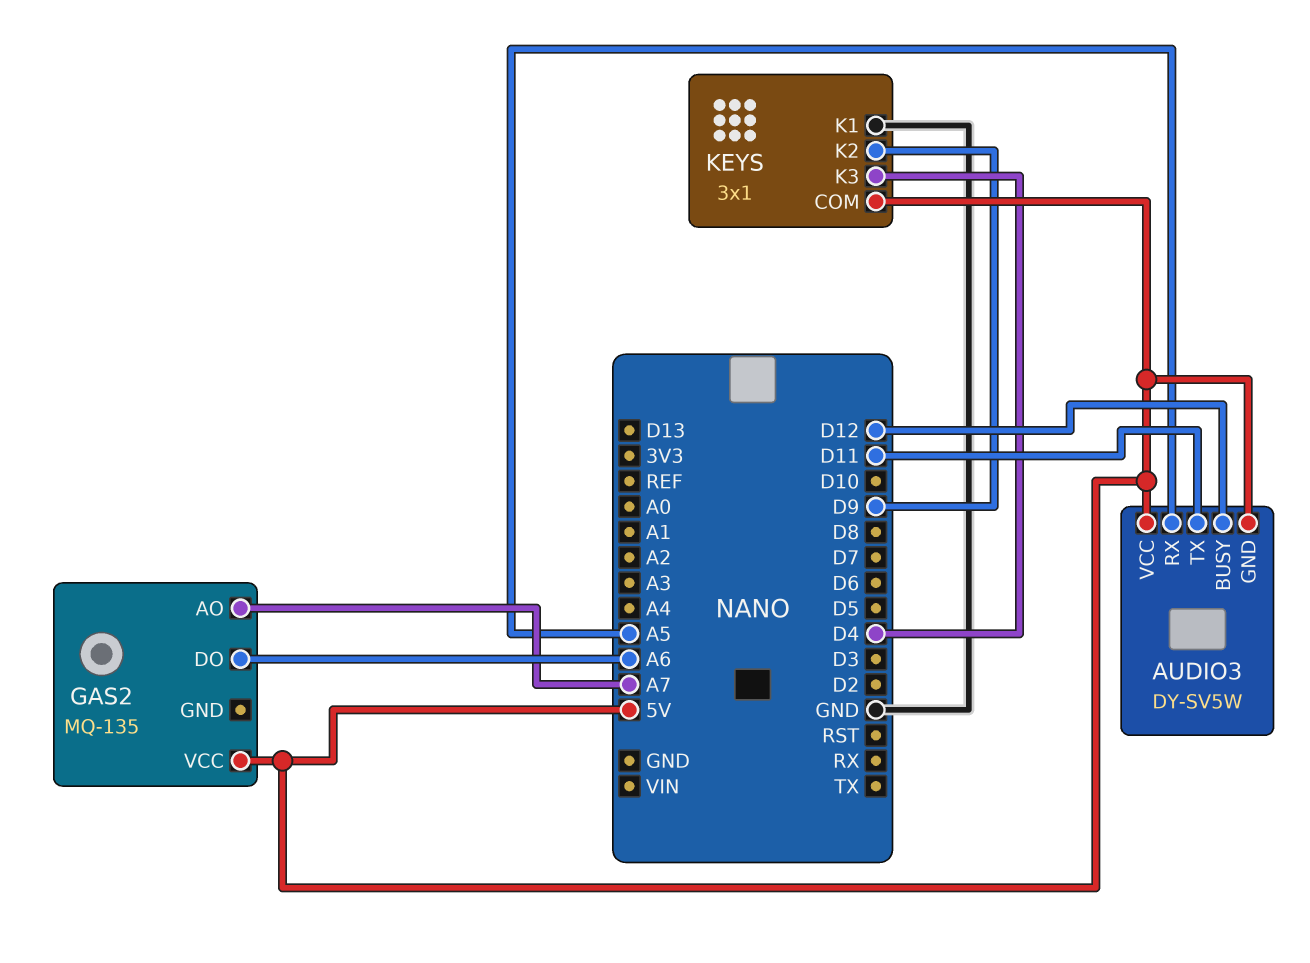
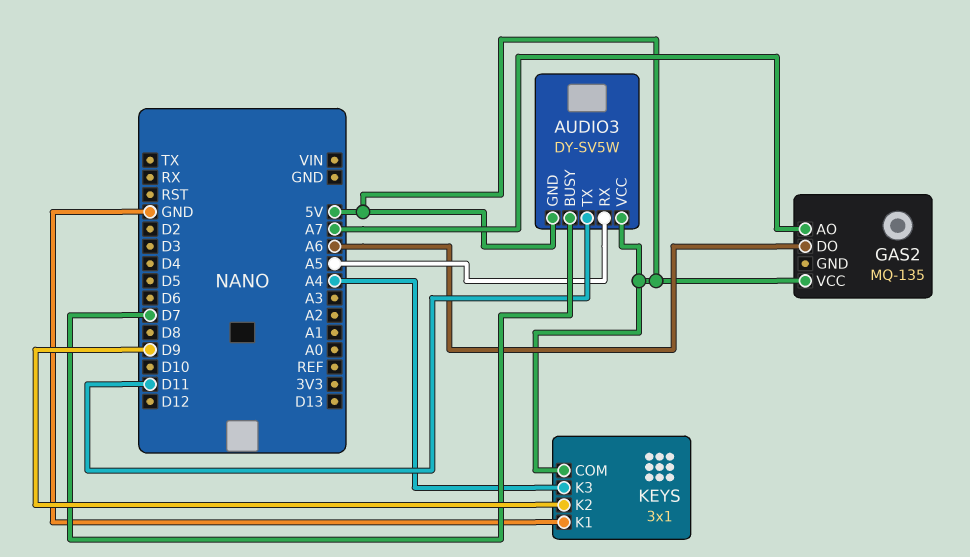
AUDIO3 pin BUSY: D12 -> D7
KEYS pin K3: D4 -> A4

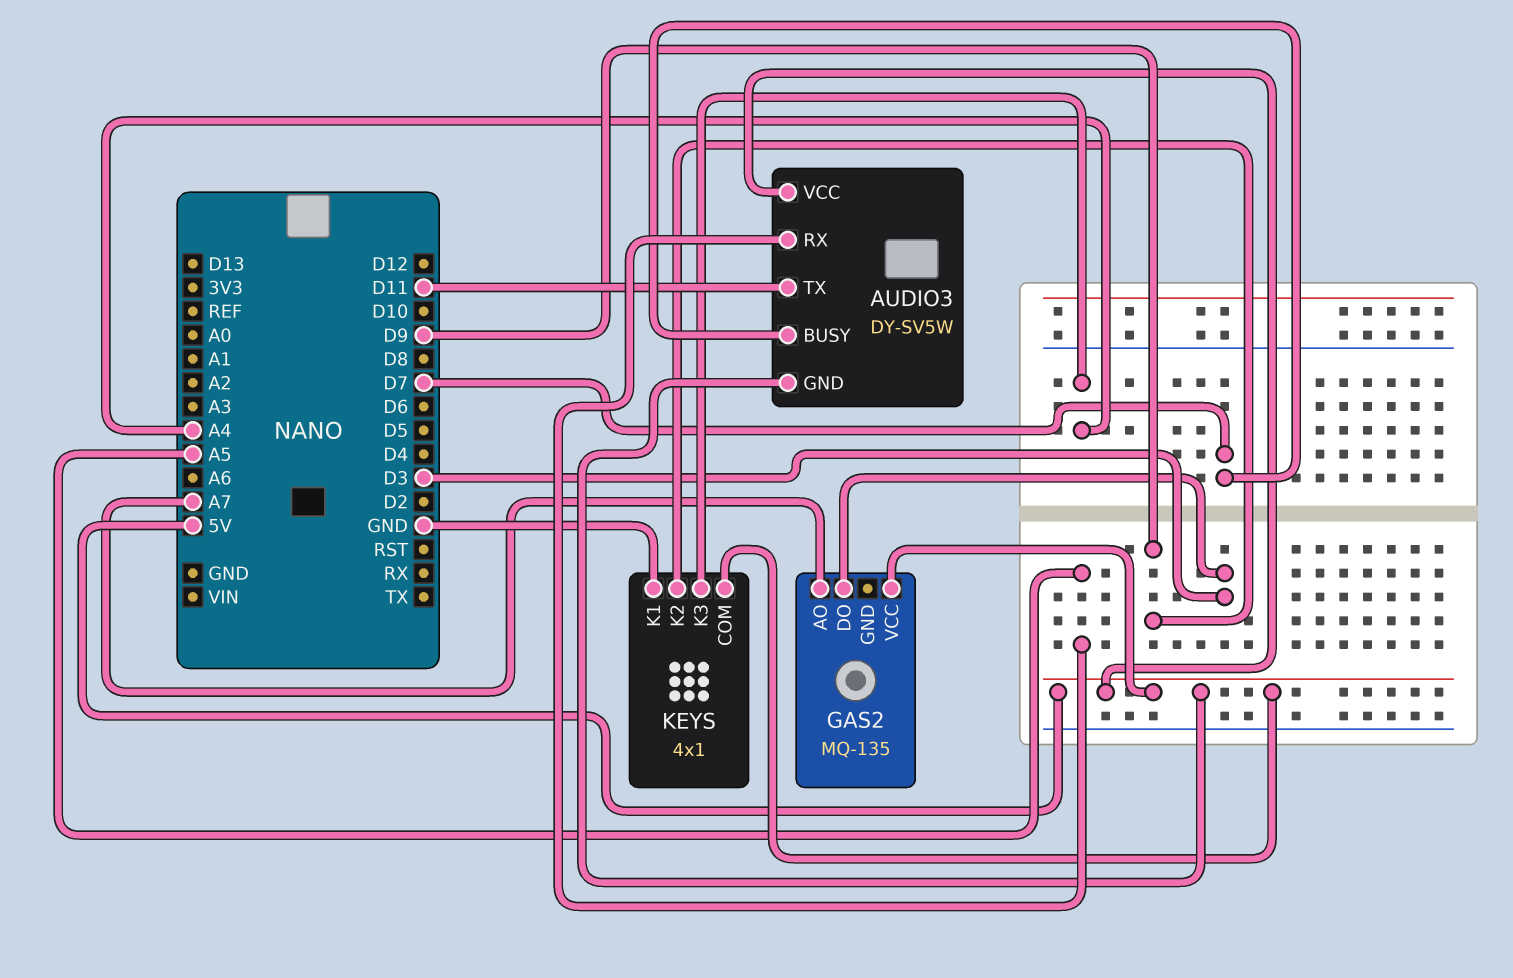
GAS2 pin DO: A6 -> D3
KEYS: 3x1 -> 4x1

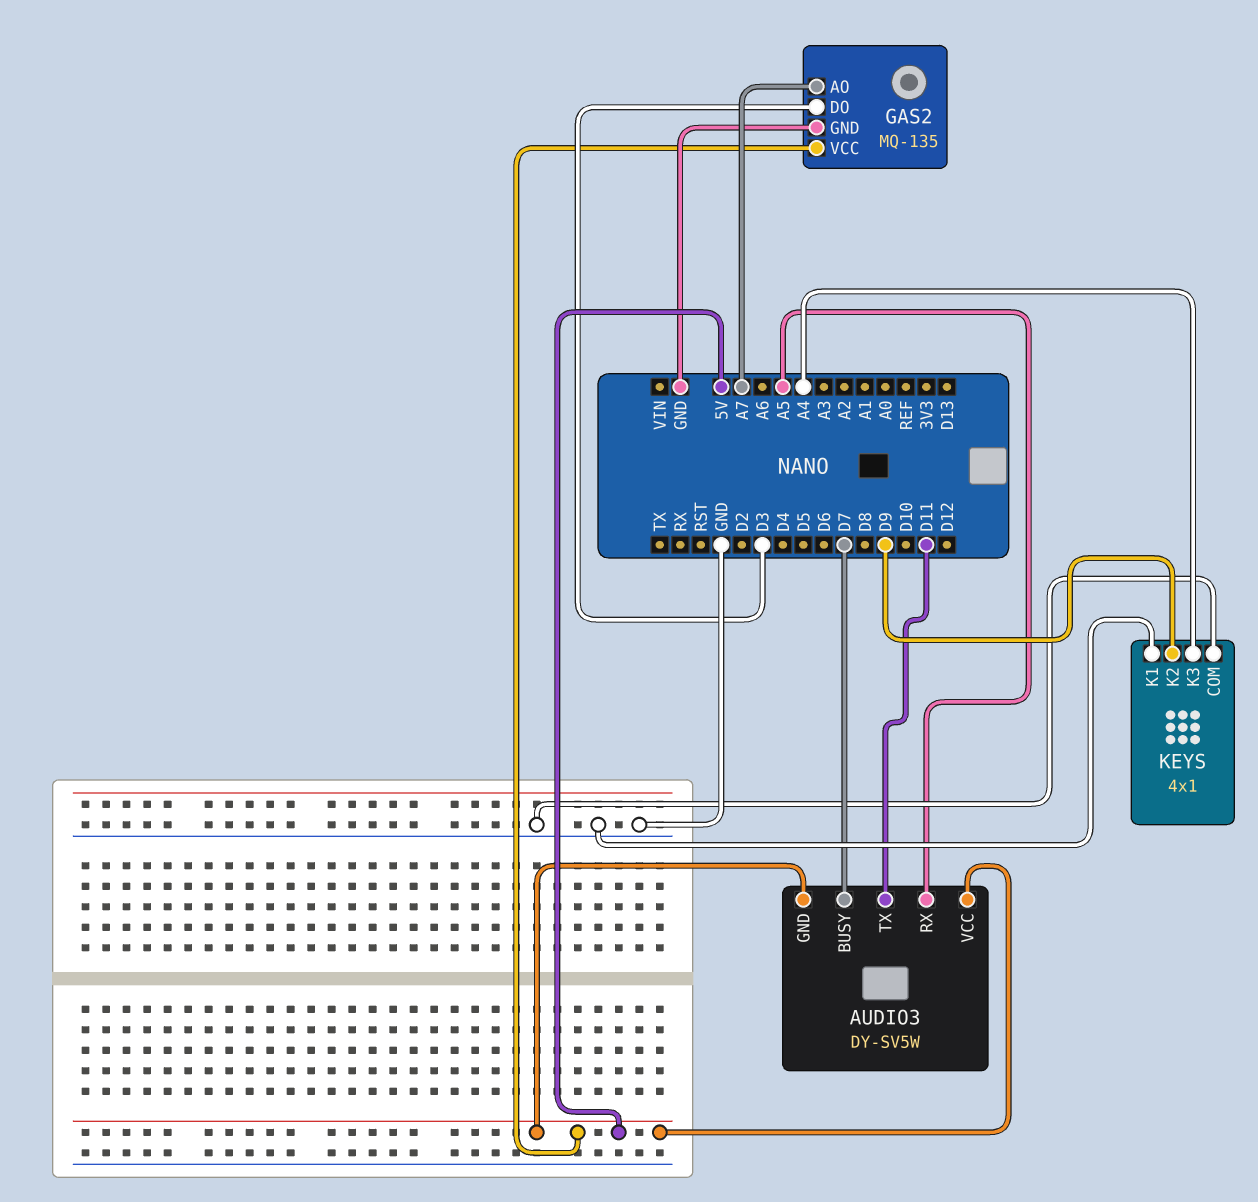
GAS2 pin GND: none -> GND
KEYS pin COM: 5V -> GND

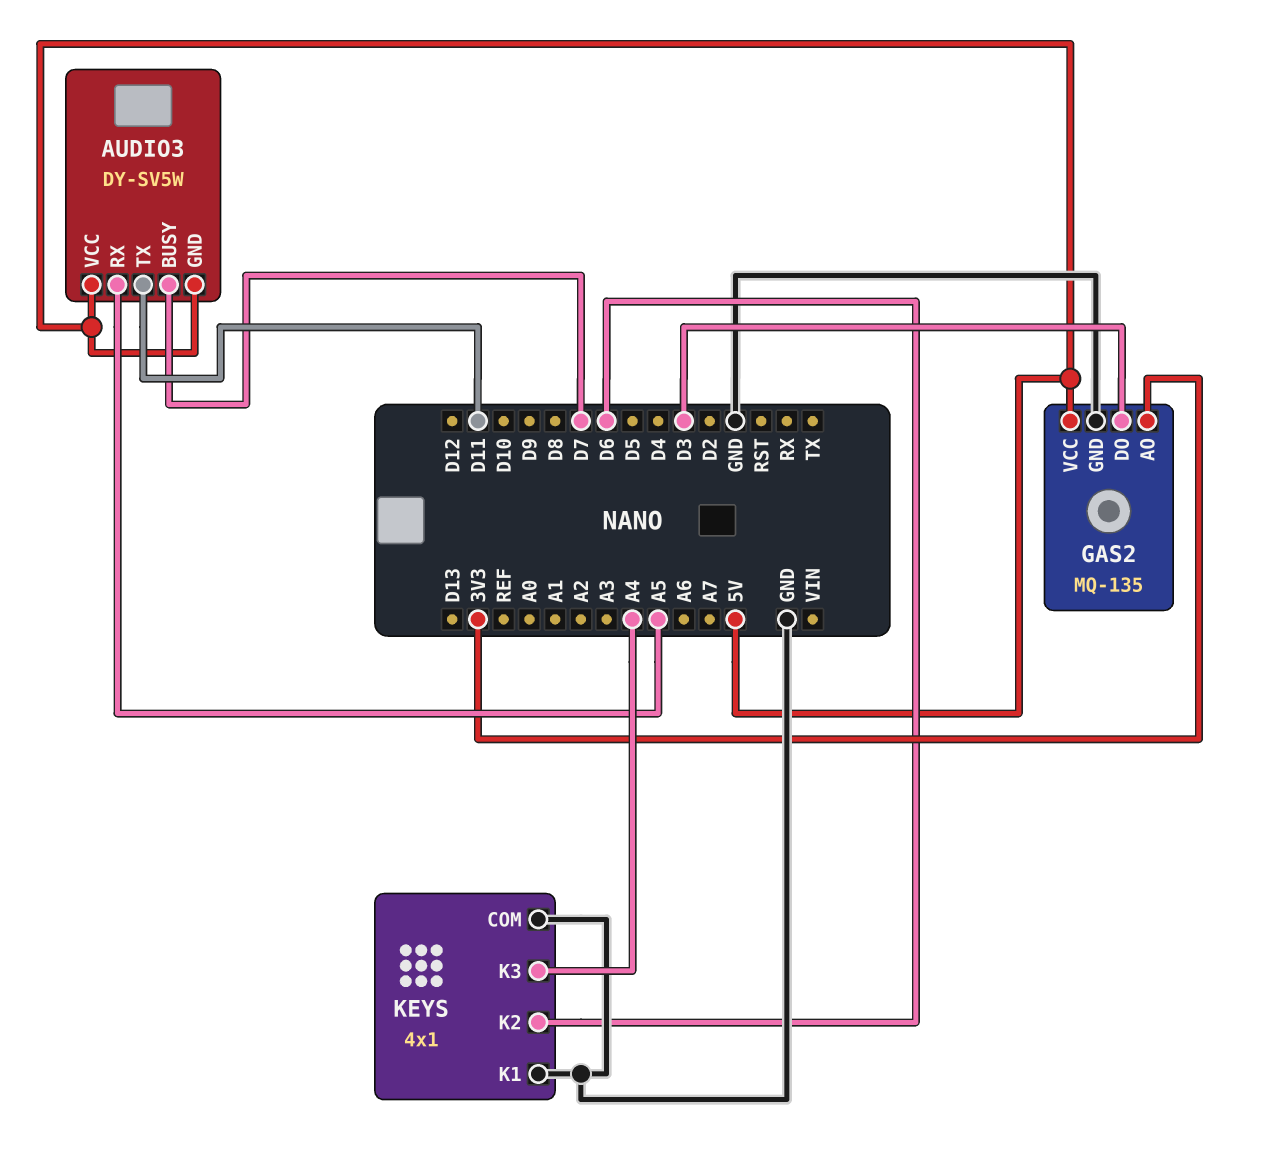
GAS2 pin AO: A7 -> 3V3
KEYS pin K2: D9 -> D6

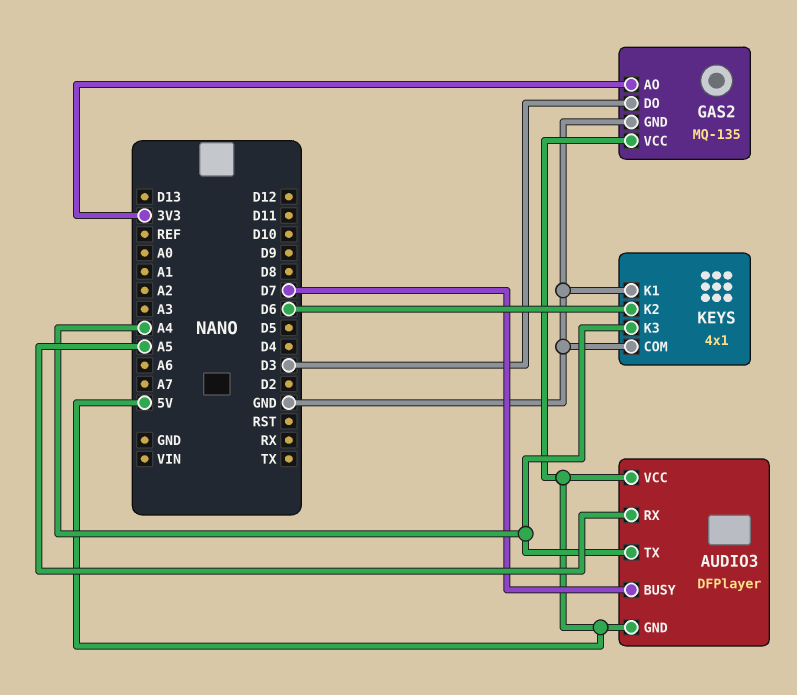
AUDIO3: DY-SV5W -> DFPlayer
AUDIO3 pin TX: D11 -> A4

